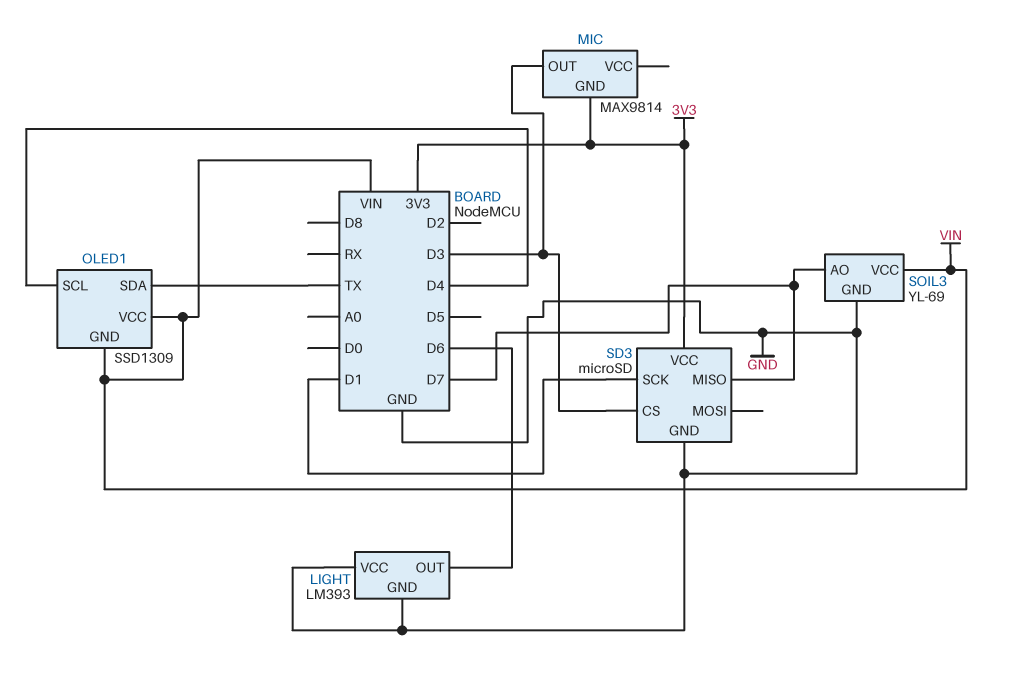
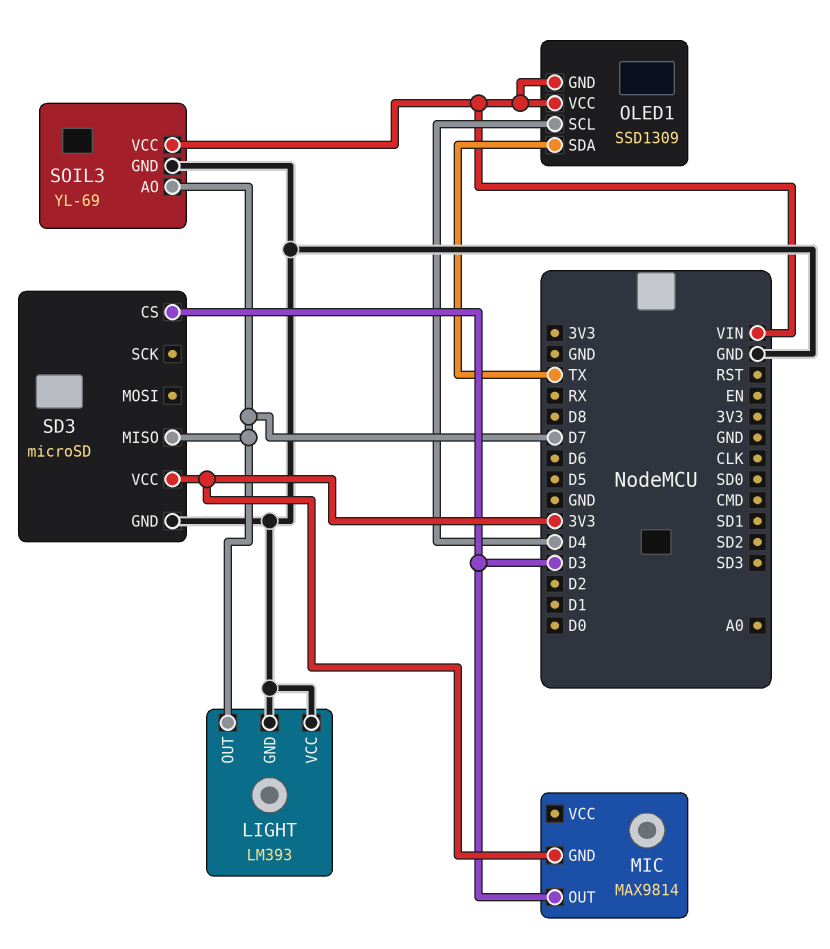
LIGHT pin OUT: D6 -> D7
SD3 pin SCK: D1 -> none

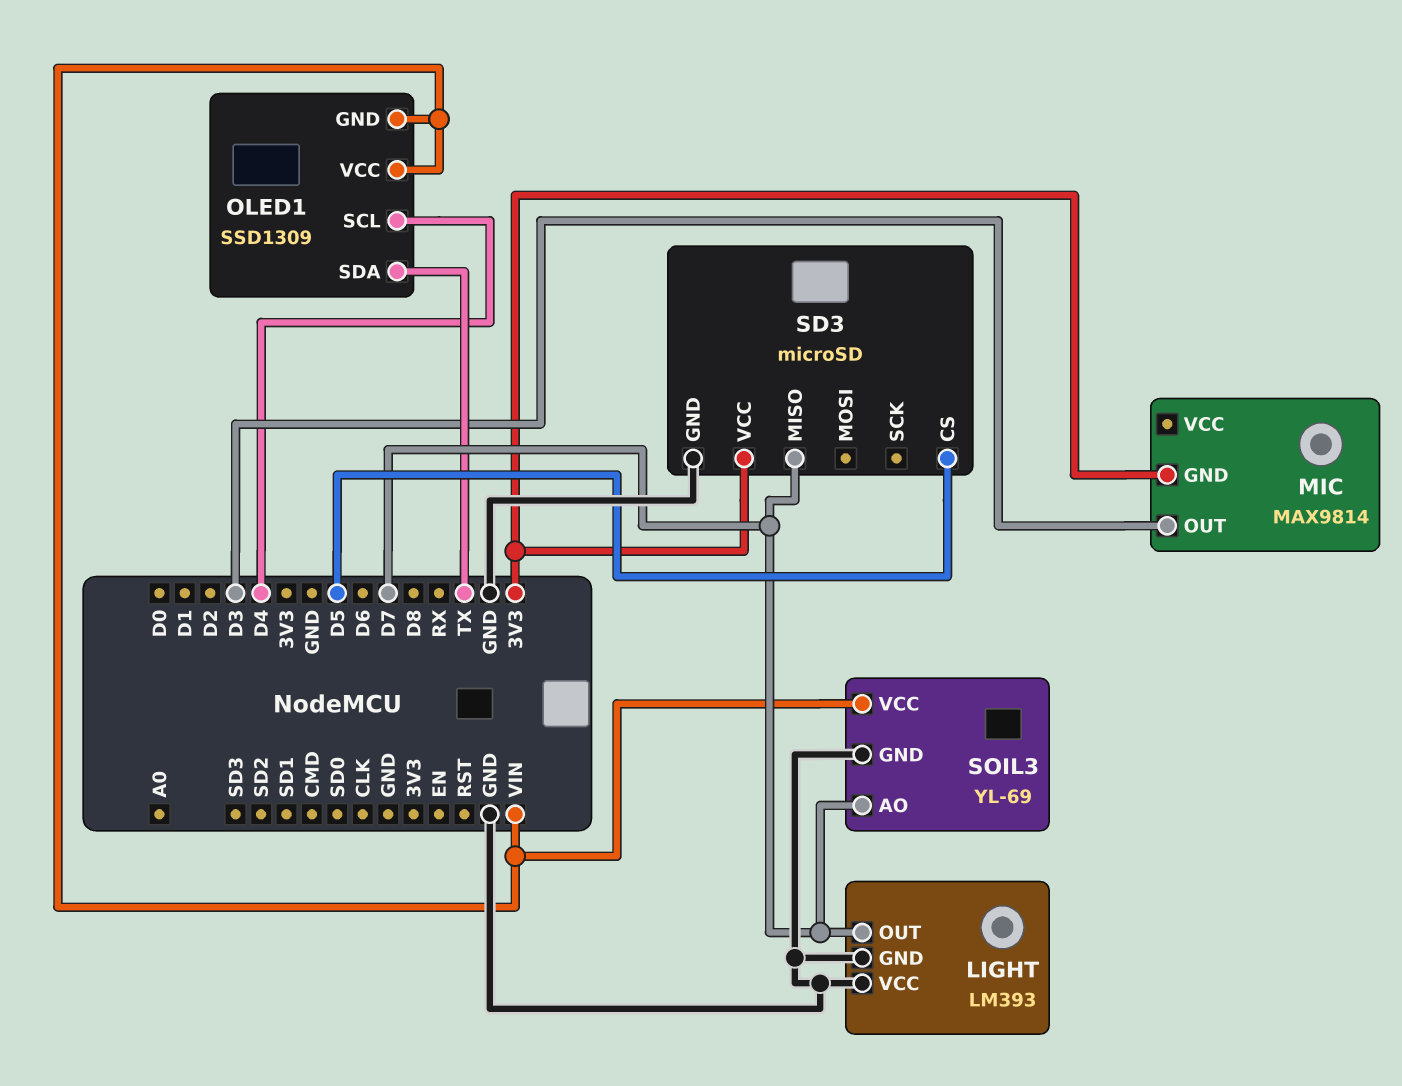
SD3 pin CS: D3 -> D5

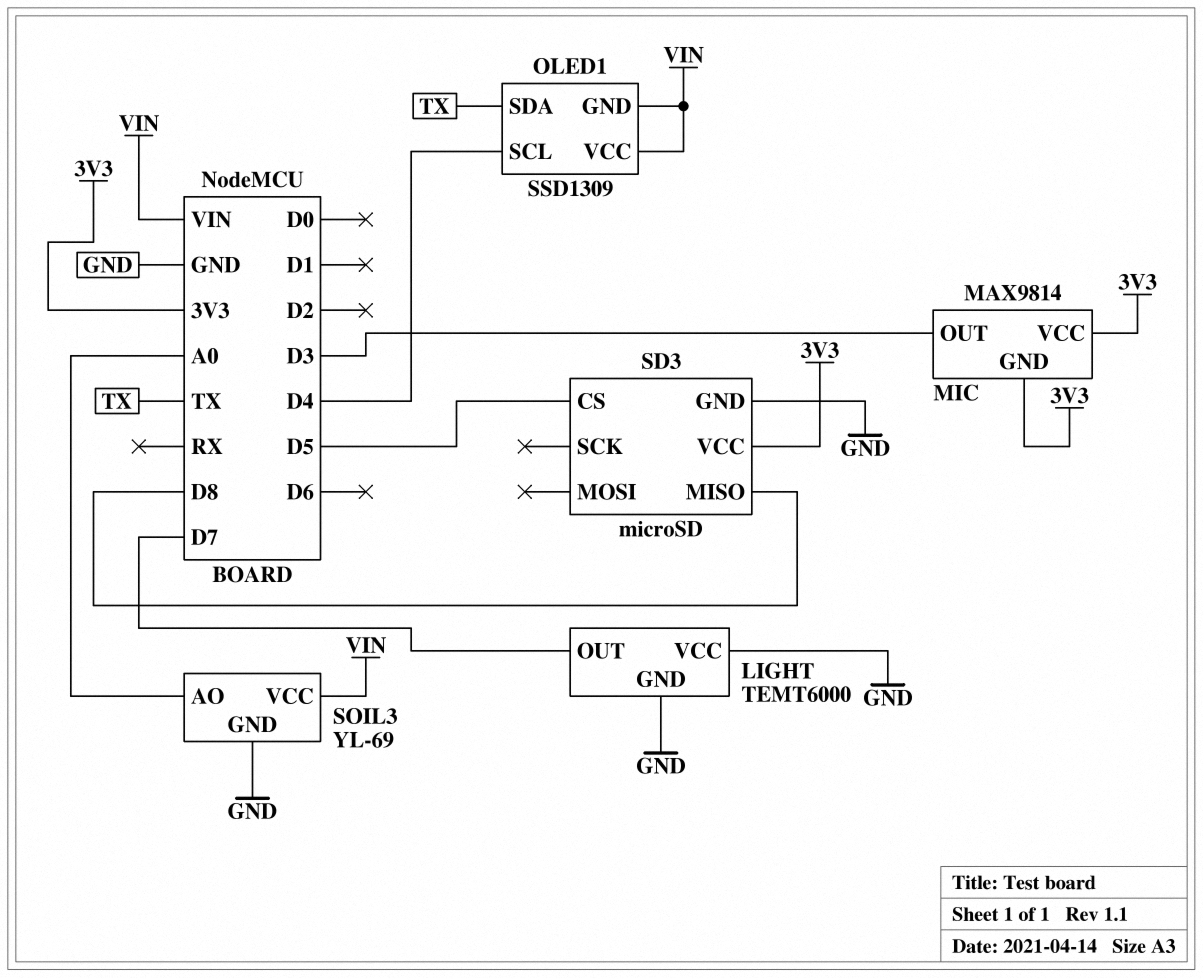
LIGHT: LM393 -> TEMT6000
MIC pin VCC: none -> 3V3
SD3 pin MISO: D7 -> D8
SOIL3 pin AO: D7 -> A0

